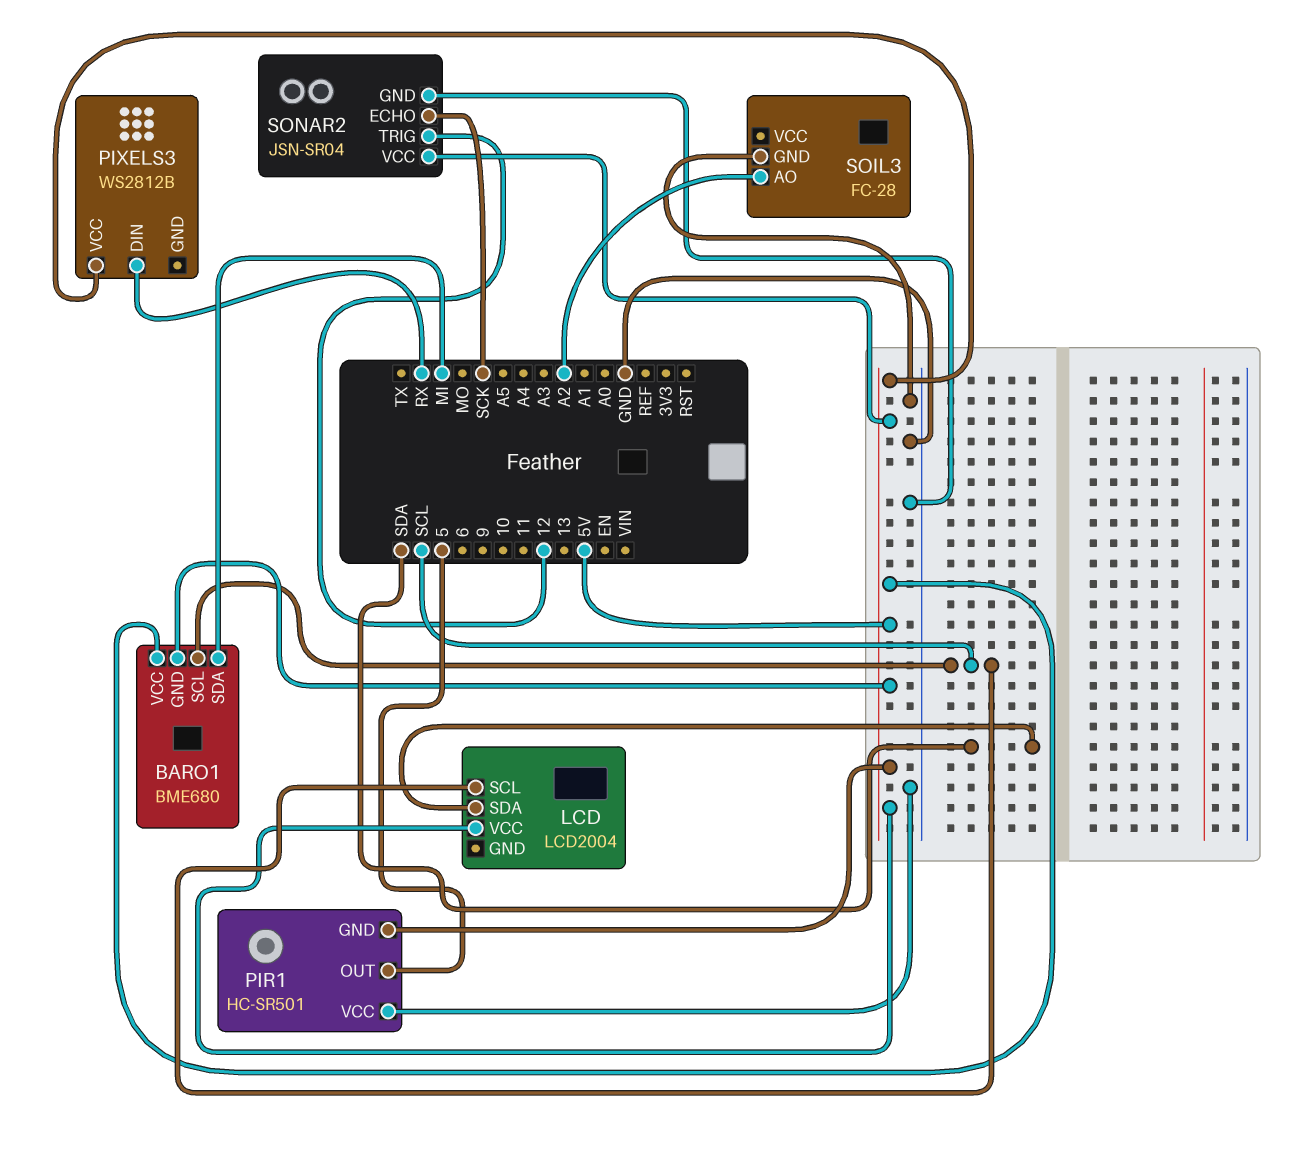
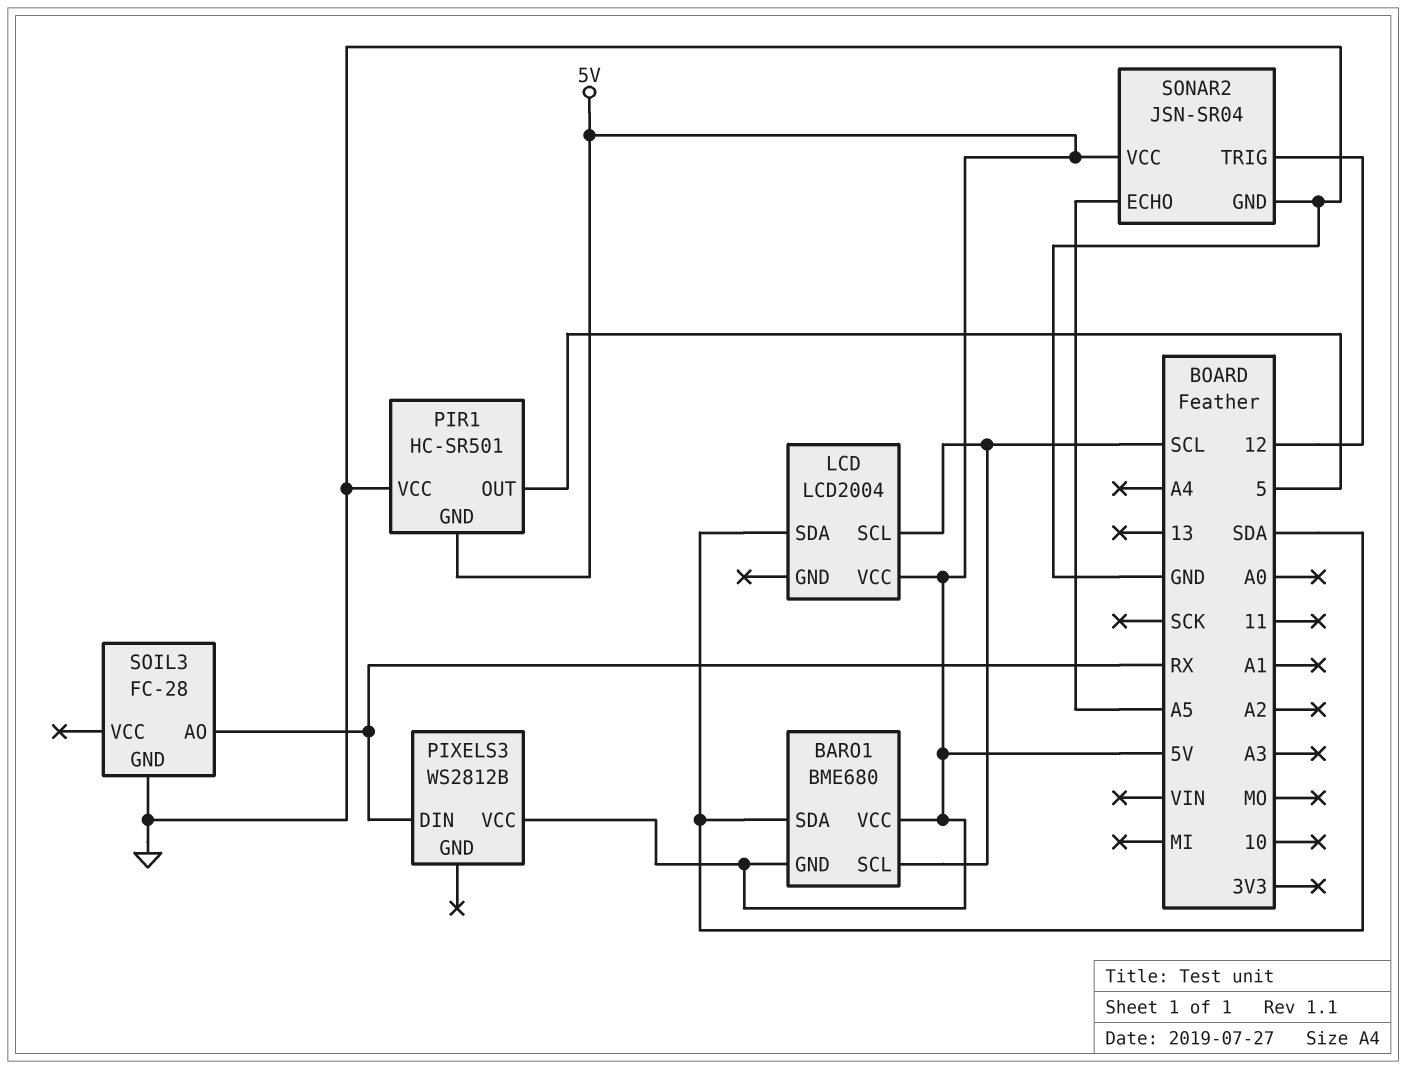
BARO1 pin SDA: MI -> SDA
SOIL3 pin AO: A2 -> RX
SONAR2 pin ECHO: SCK -> A5

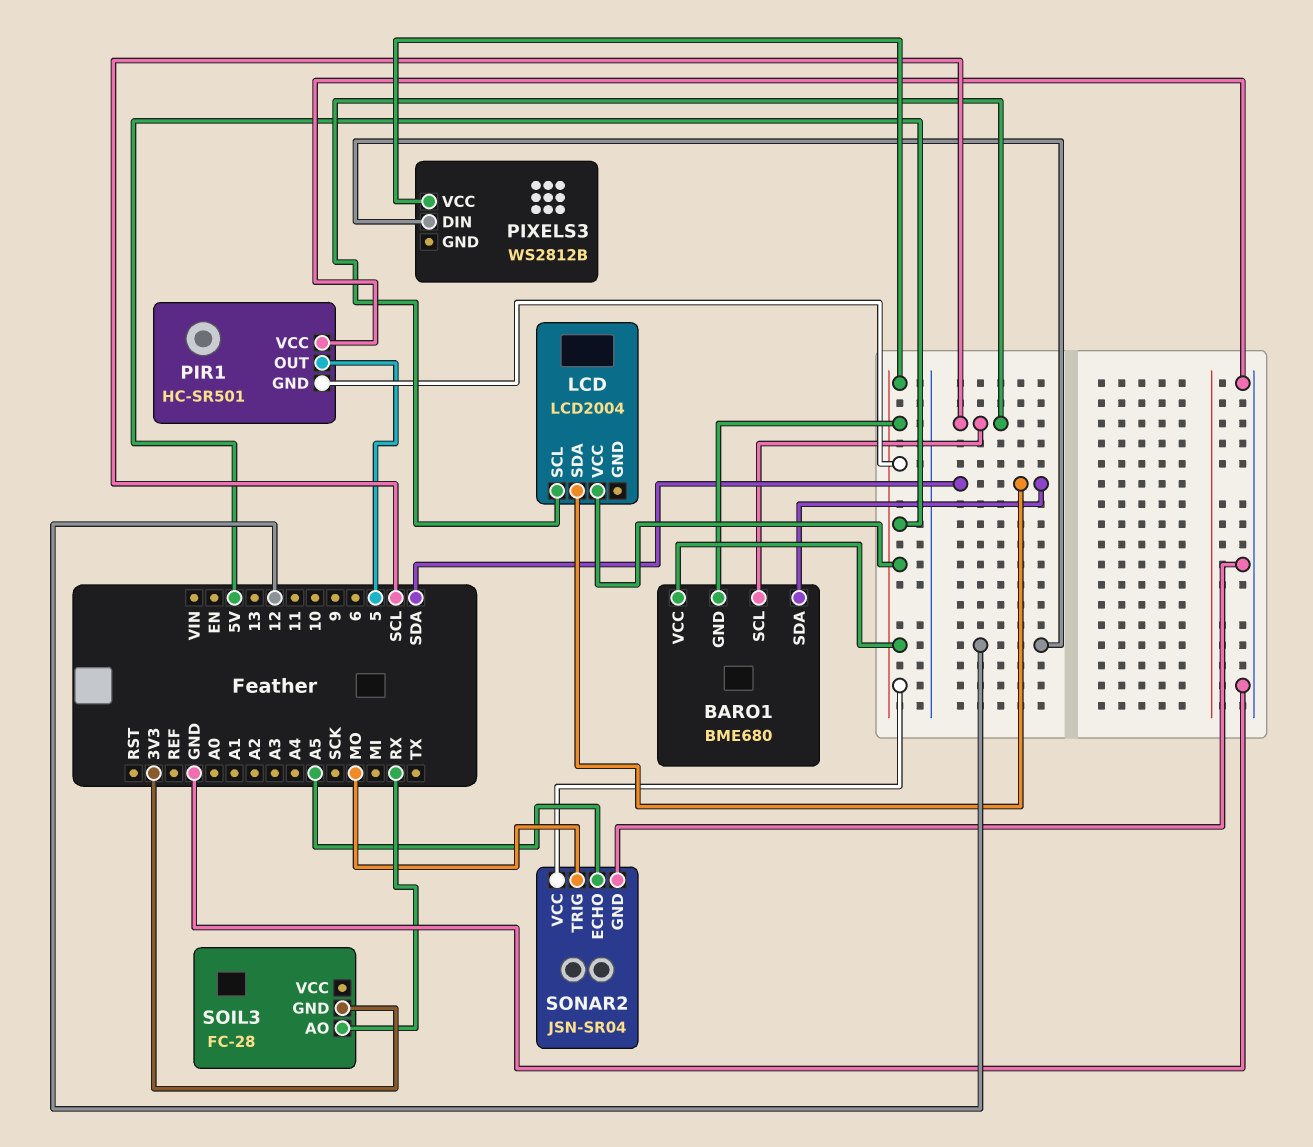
PIXELS3 pin DIN: RX -> 12
SOIL3 pin GND: GND -> 3V3
SONAR2 pin TRIG: 12 -> MO

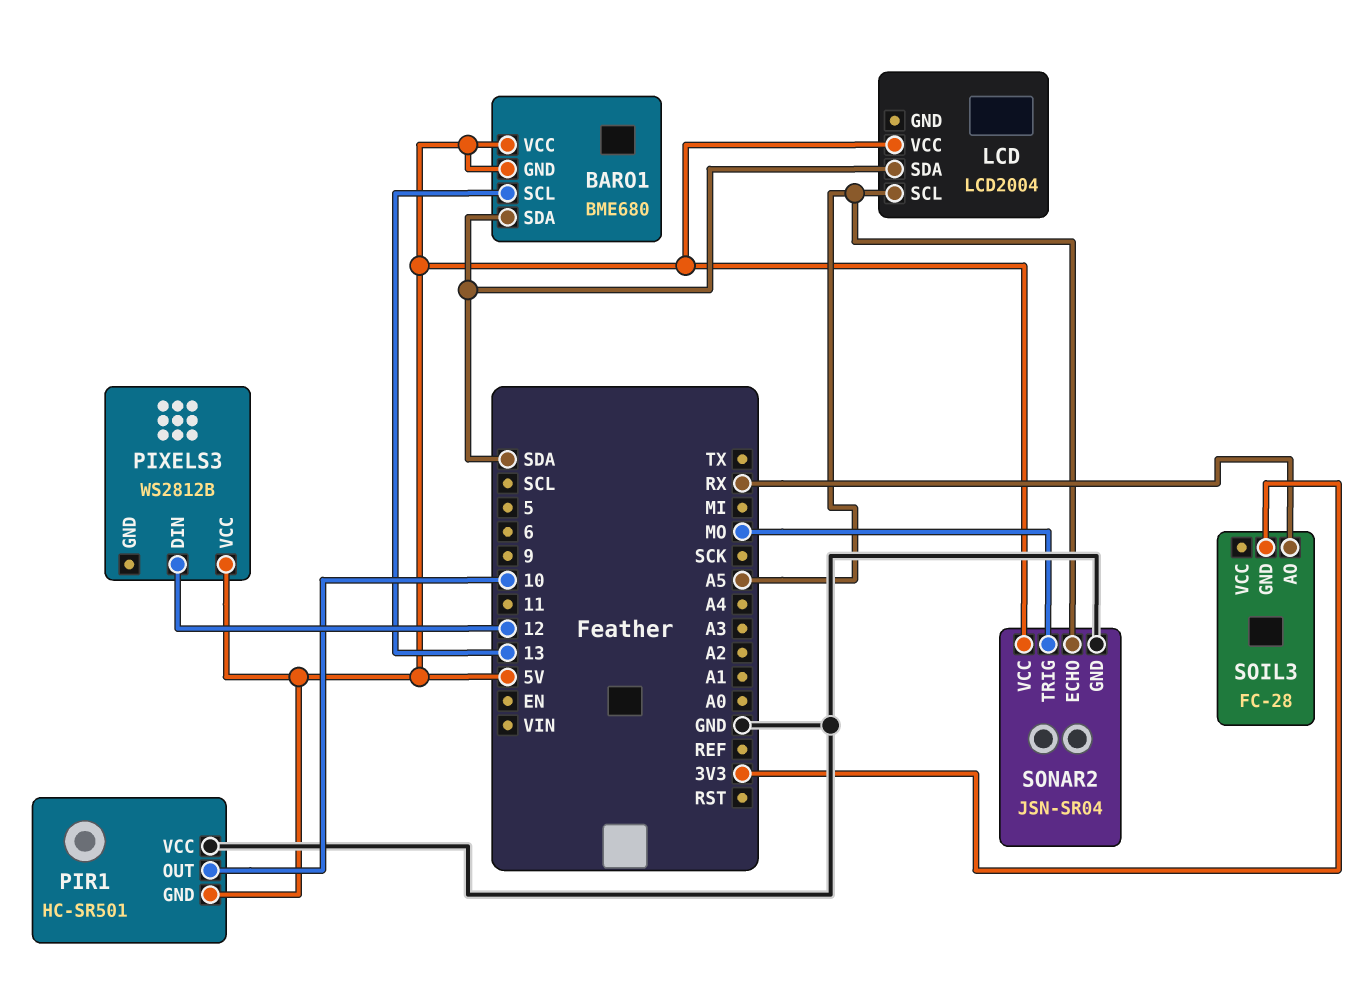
BARO1 pin SCL: SCL -> 13
LCD pin SCL: SCL -> A5
PIR1 pin OUT: 5 -> 10

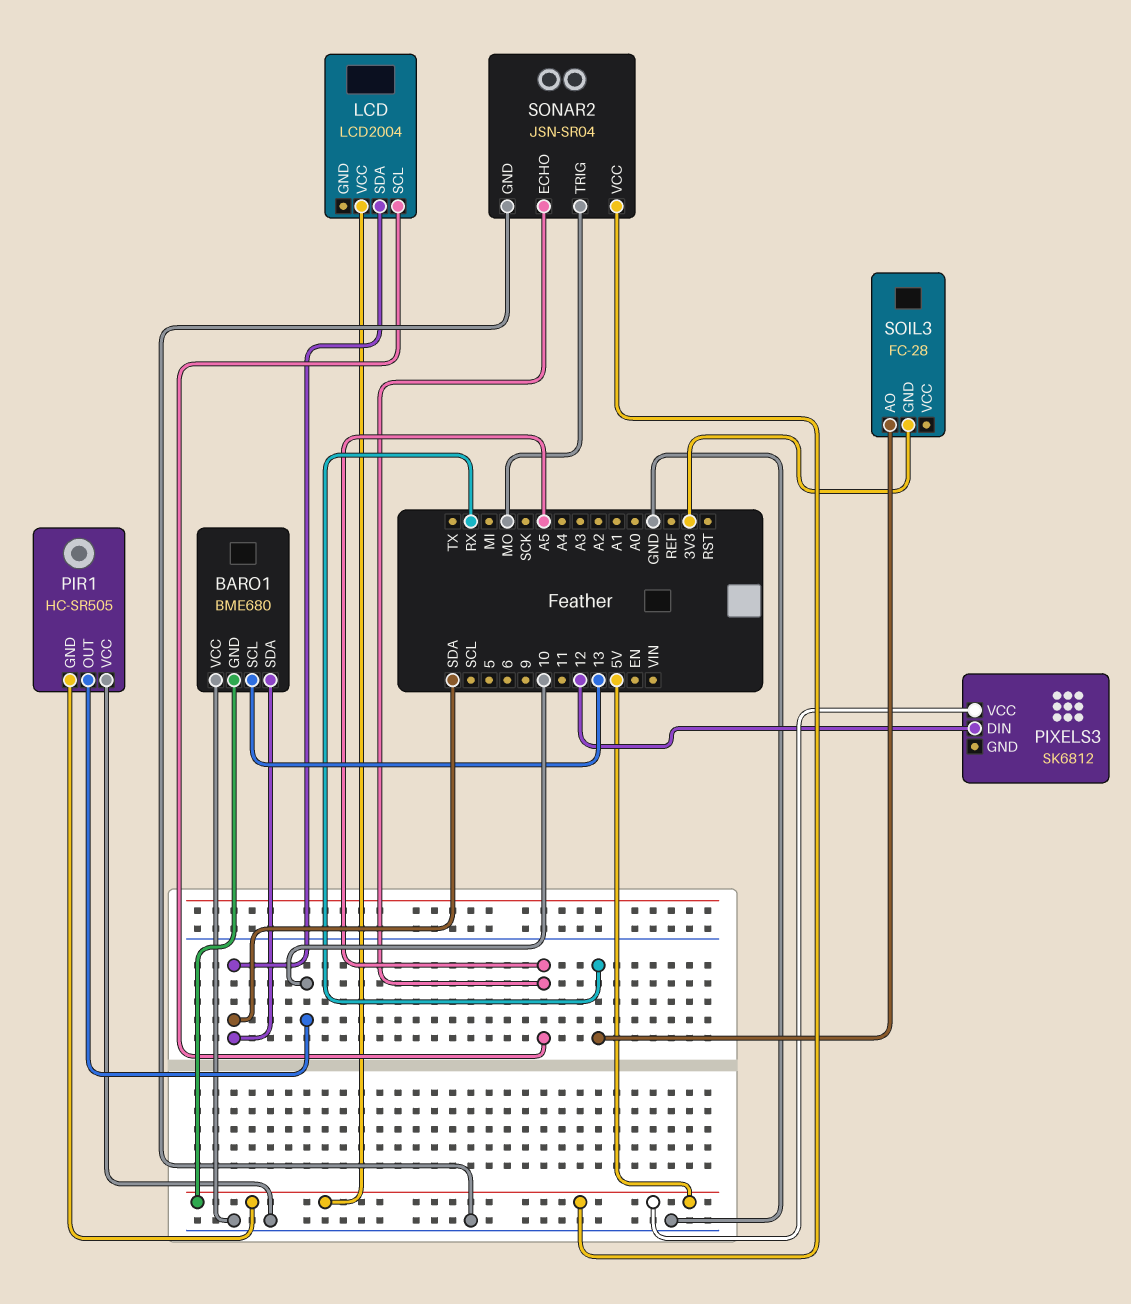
BARO1 pin VCC: 5V -> GND
PIR1: HC-SR501 -> HC-SR505
PIXELS3: WS2812B -> SK6812

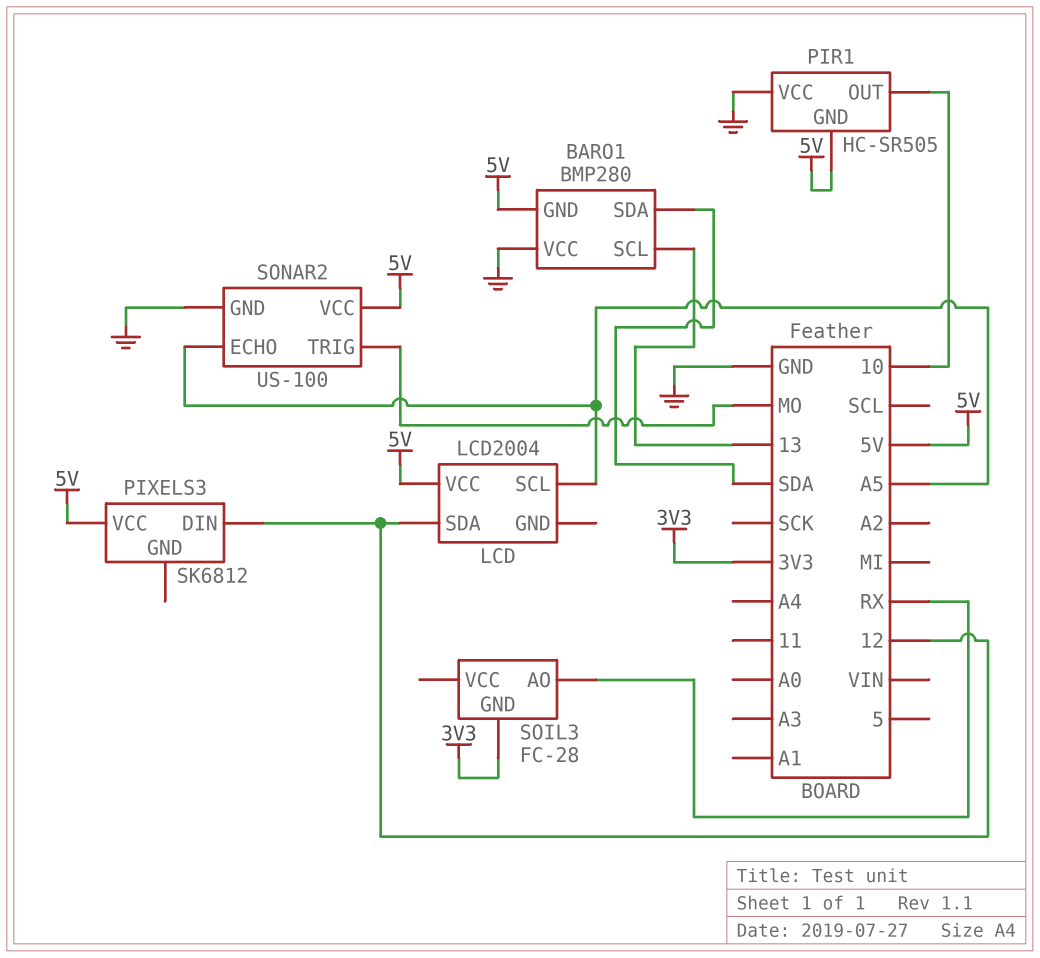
BARO1: BME680 -> BMP280
LCD pin SDA: SDA -> 12
SONAR2: JSN-SR04 -> US-100

